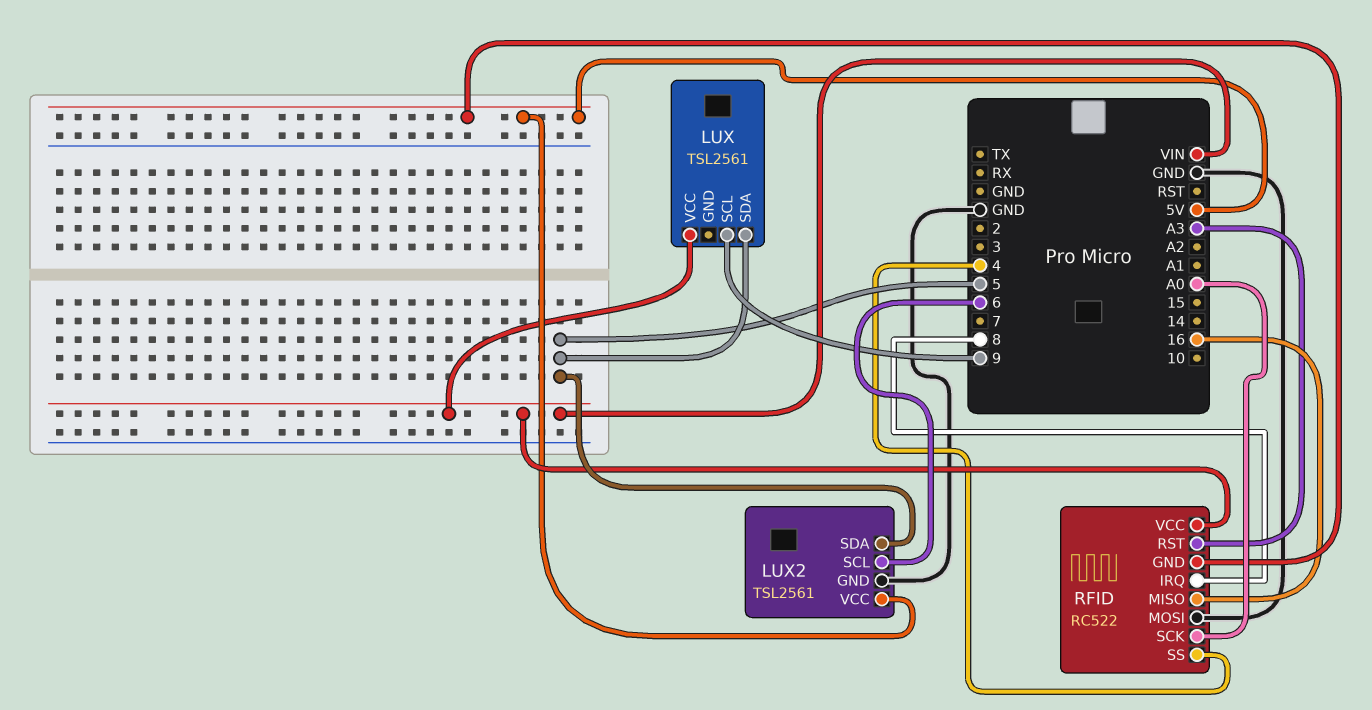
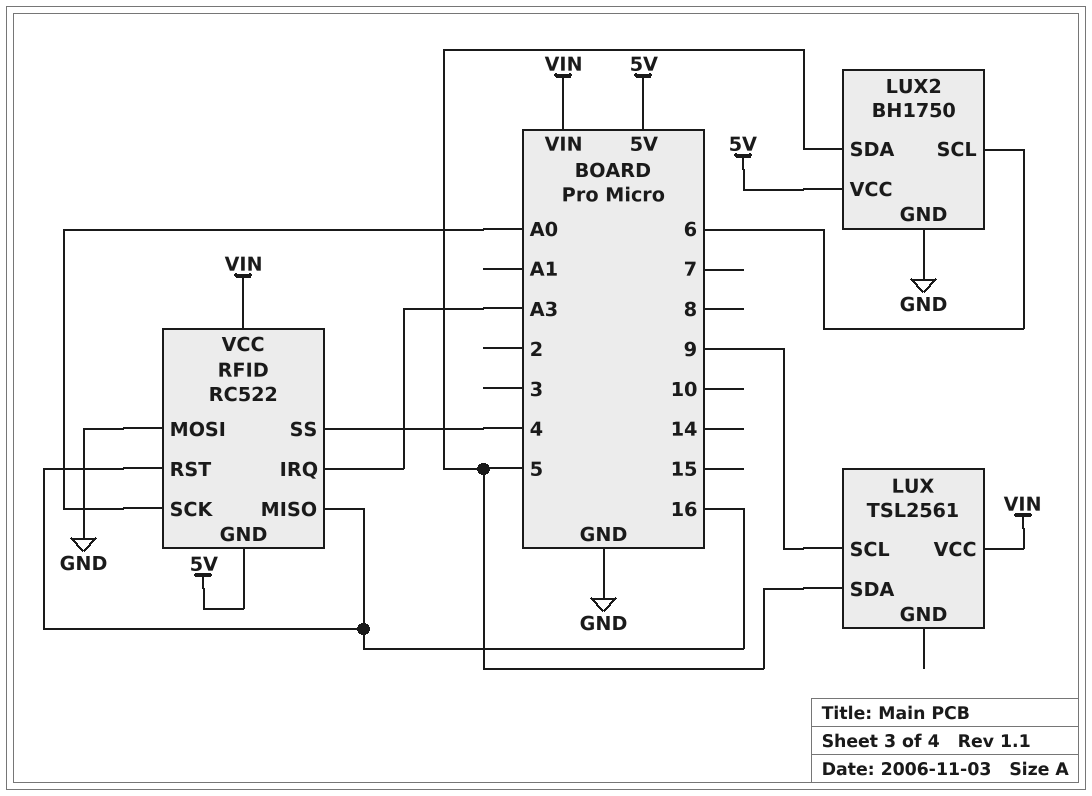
LUX2: TSL2561 -> BH1750
RFID pin IRQ: 8 -> A3
RFID pin RST: A3 -> 16

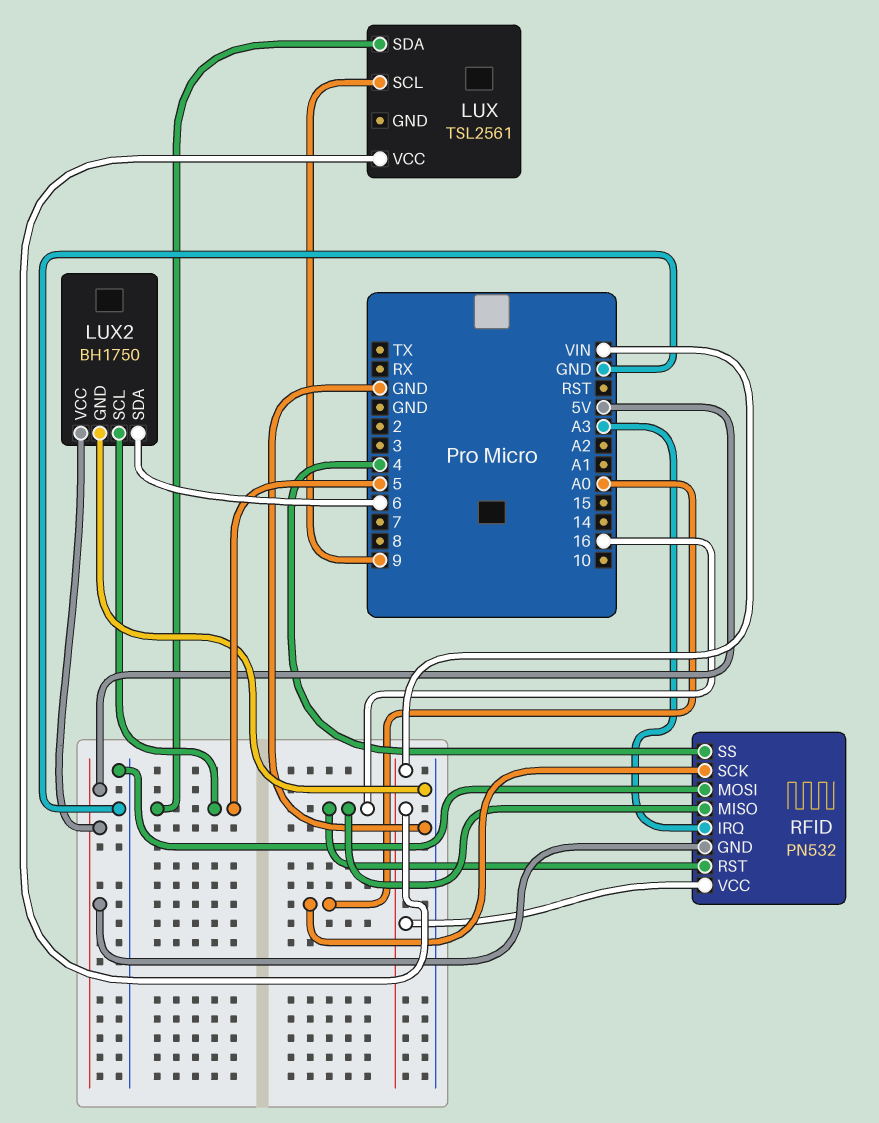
LUX2 pin SCL: 6 -> 5
LUX2 pin SDA: 5 -> 6
RFID: RC522 -> PN532

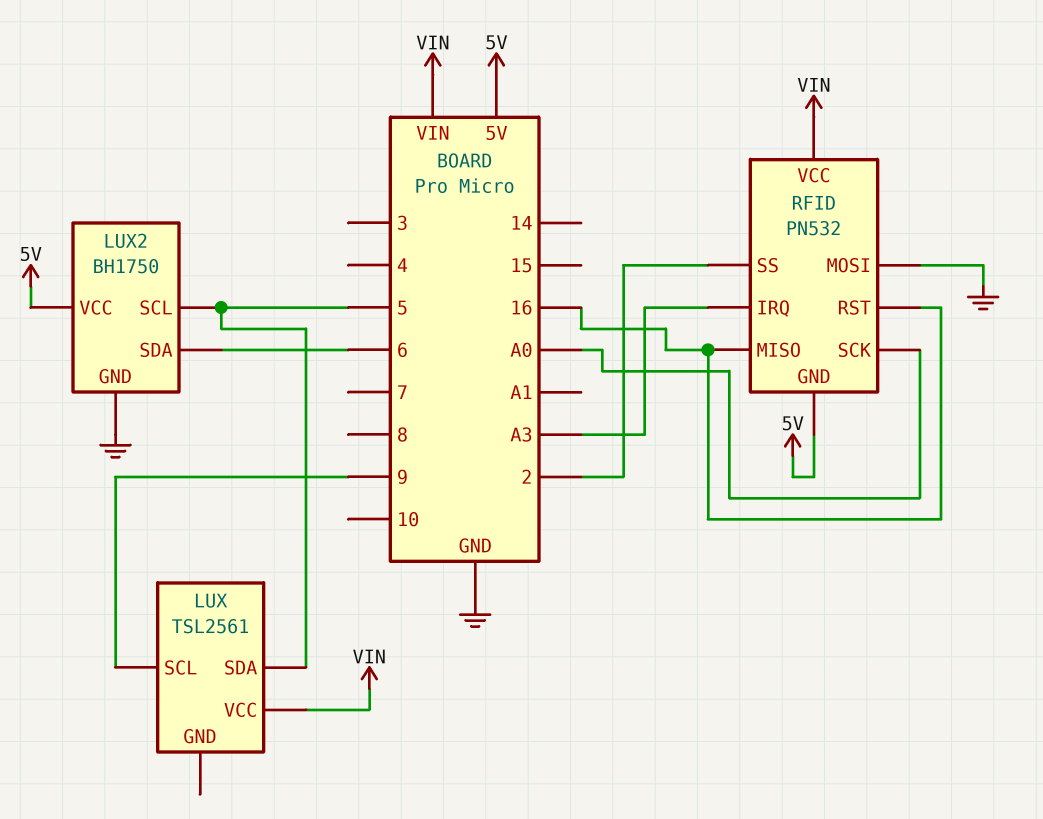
RFID pin SS: 4 -> 2

